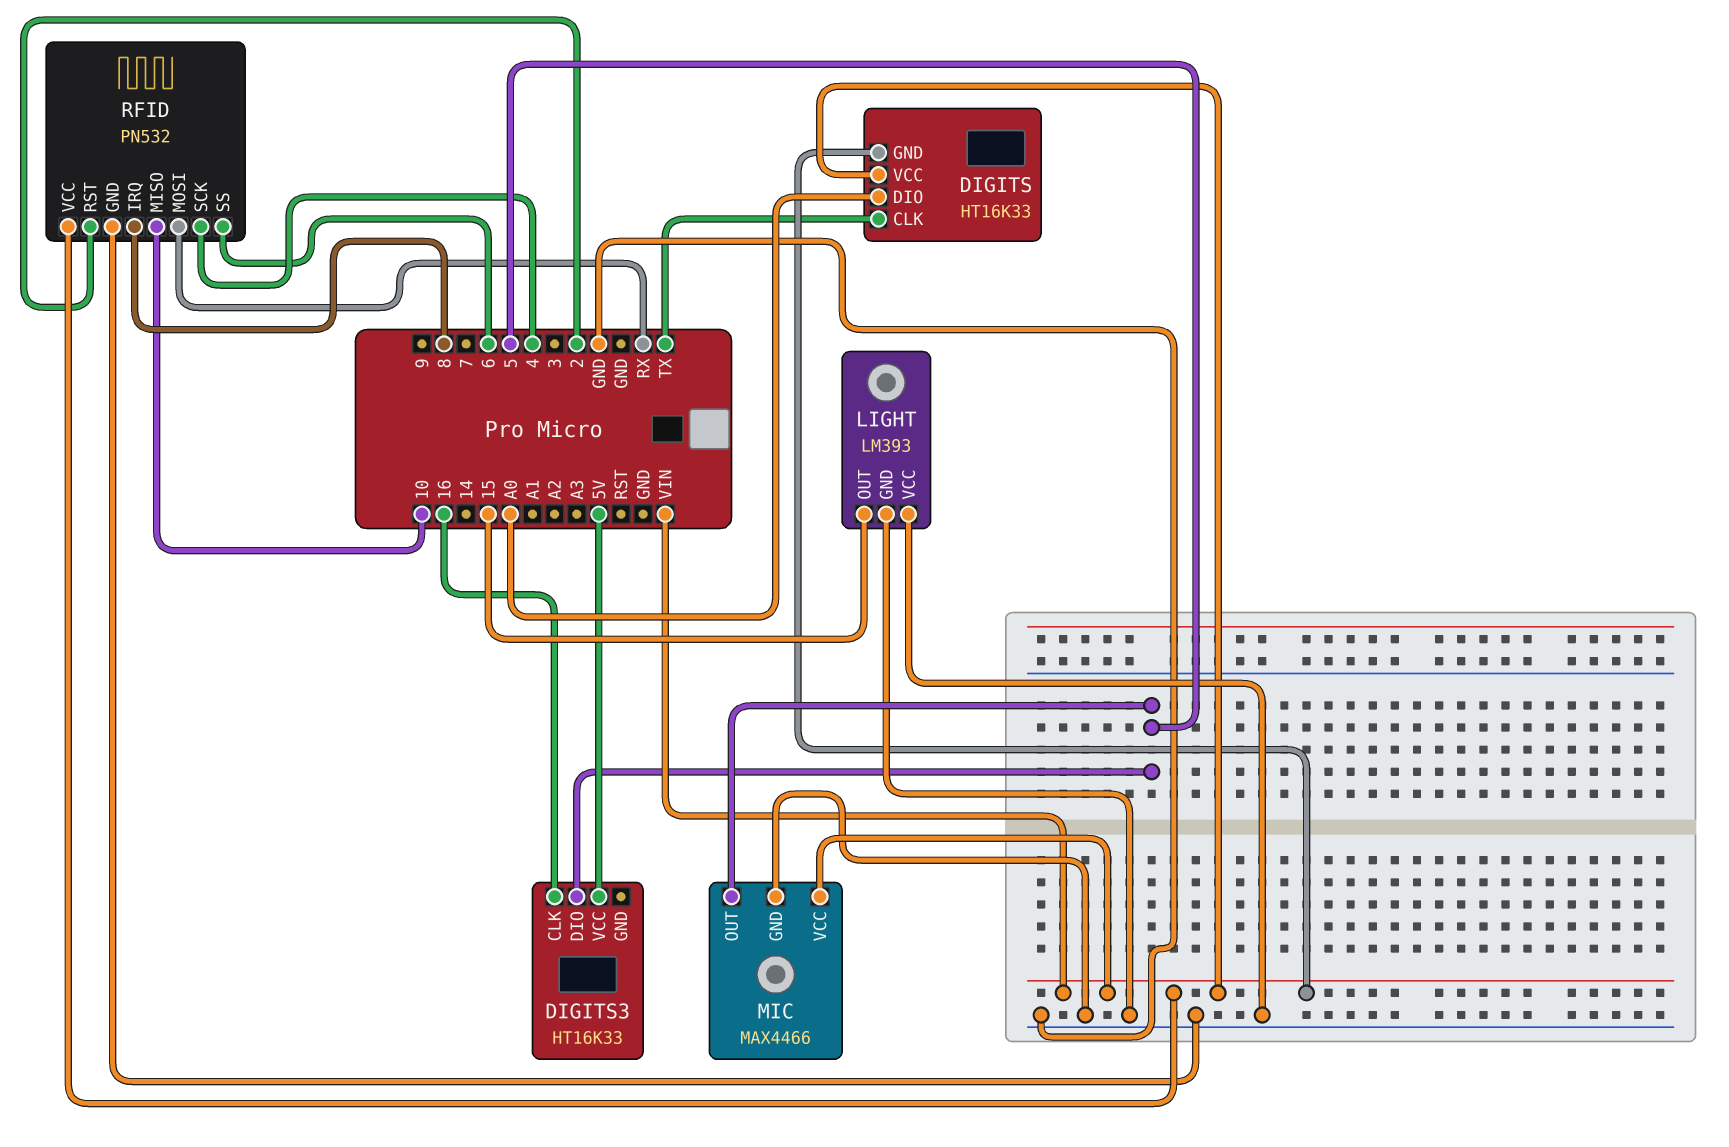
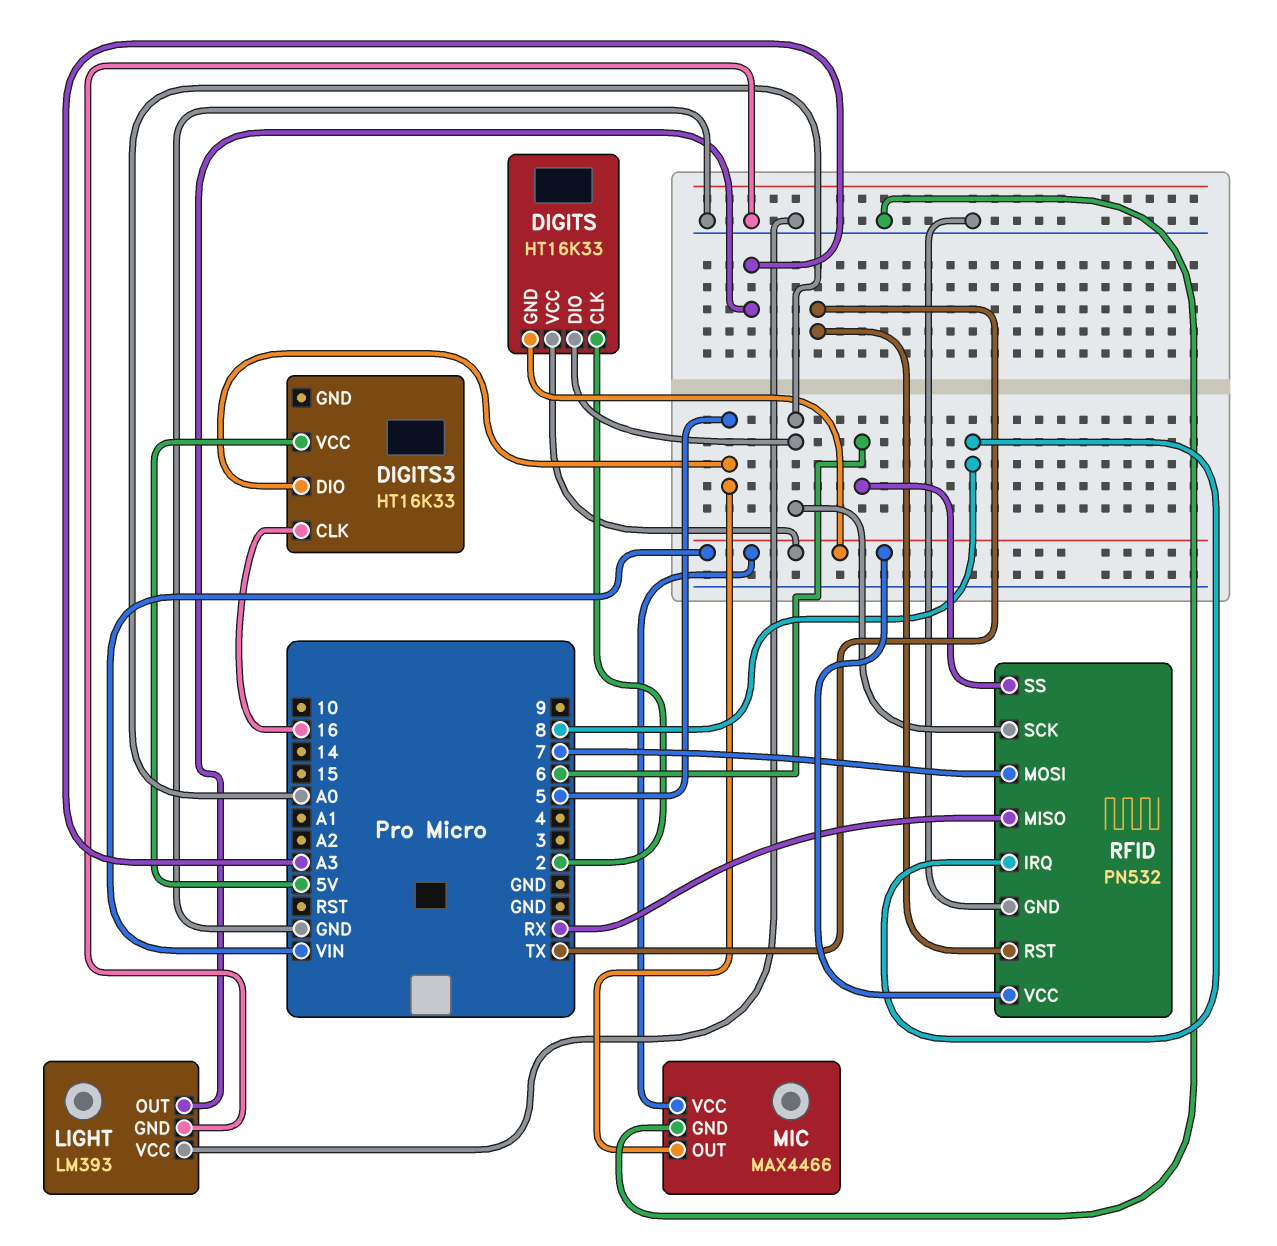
DIGITS pin CLK: TX -> 2
LIGHT pin OUT: 15 -> A3
RFID pin MISO: 10 -> RX
RFID pin MOSI: RX -> 7
RFID pin RST: 2 -> TX
RFID pin SCK: 4 -> A0

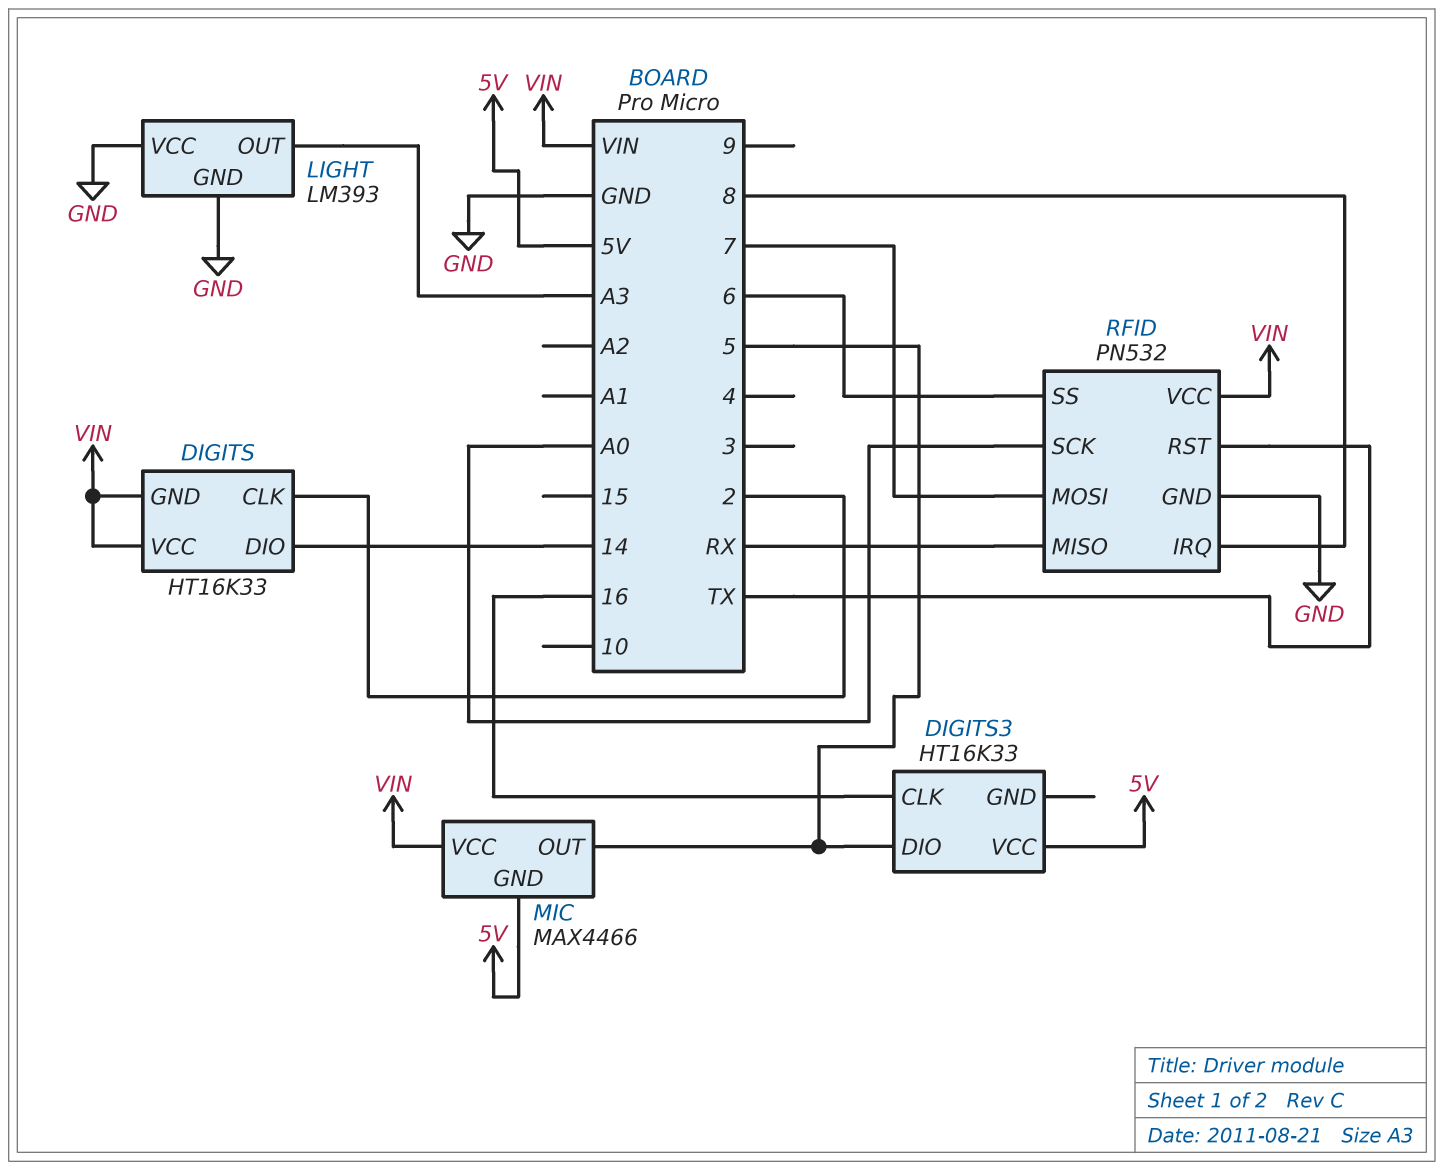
DIGITS pin DIO: A0 -> 14
MIC pin GND: GND -> 5V

